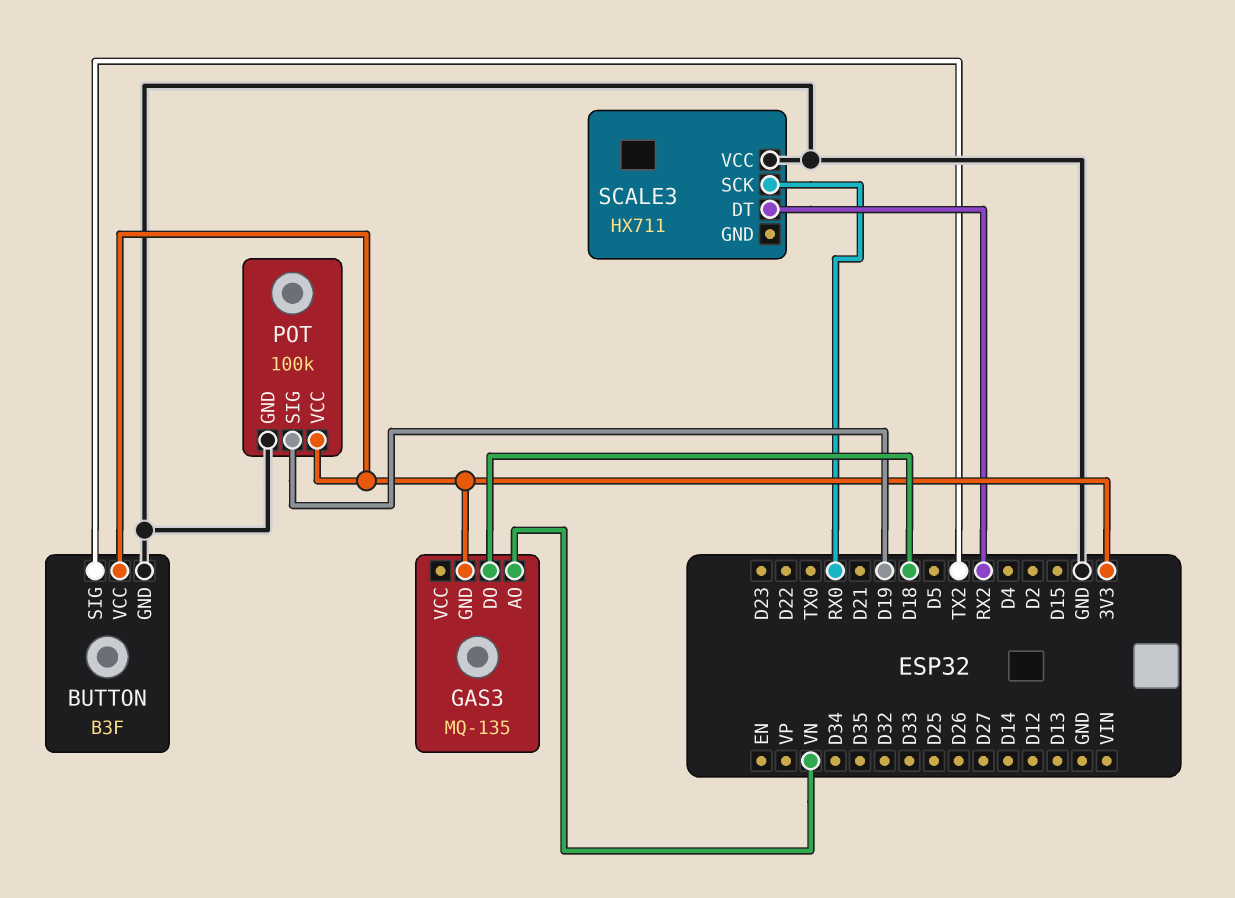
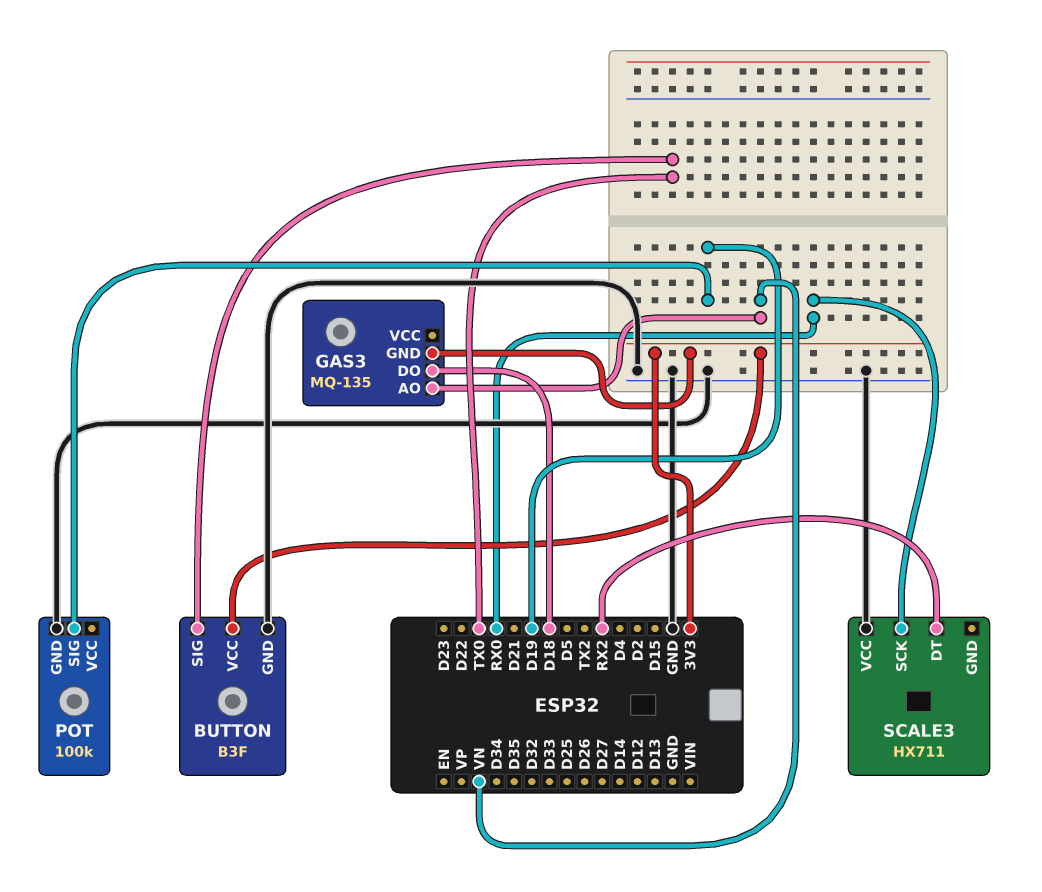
BUTTON pin SIG: TX2 -> TX0
POT pin VCC: 3V3 -> none

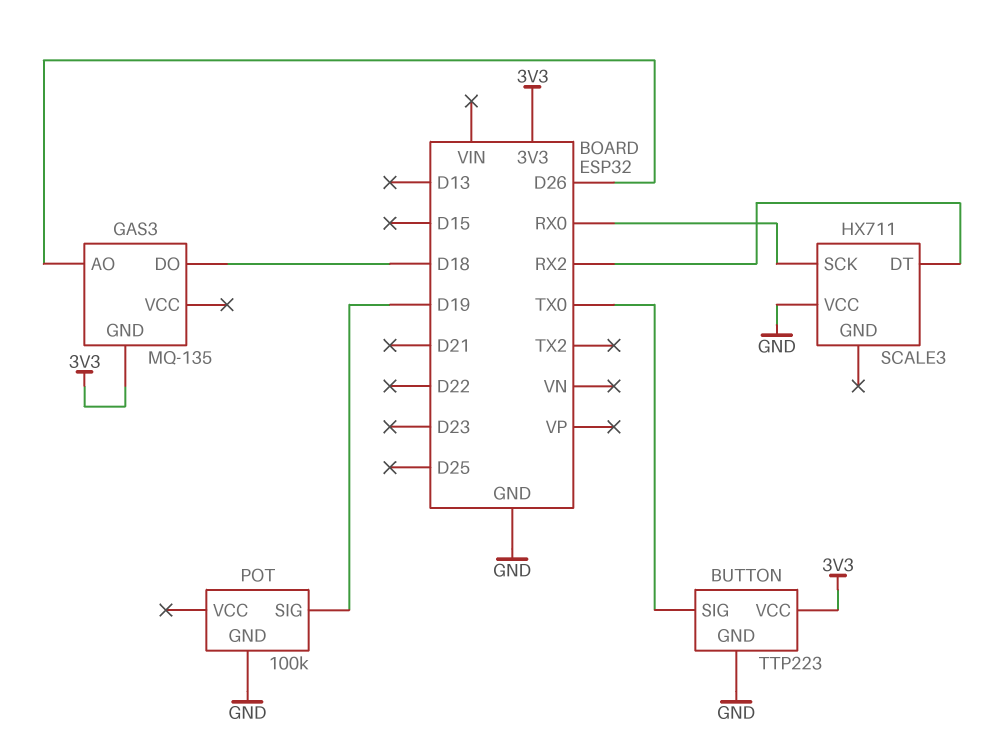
BUTTON: B3F -> TTP223
GAS3 pin AO: VN -> D26

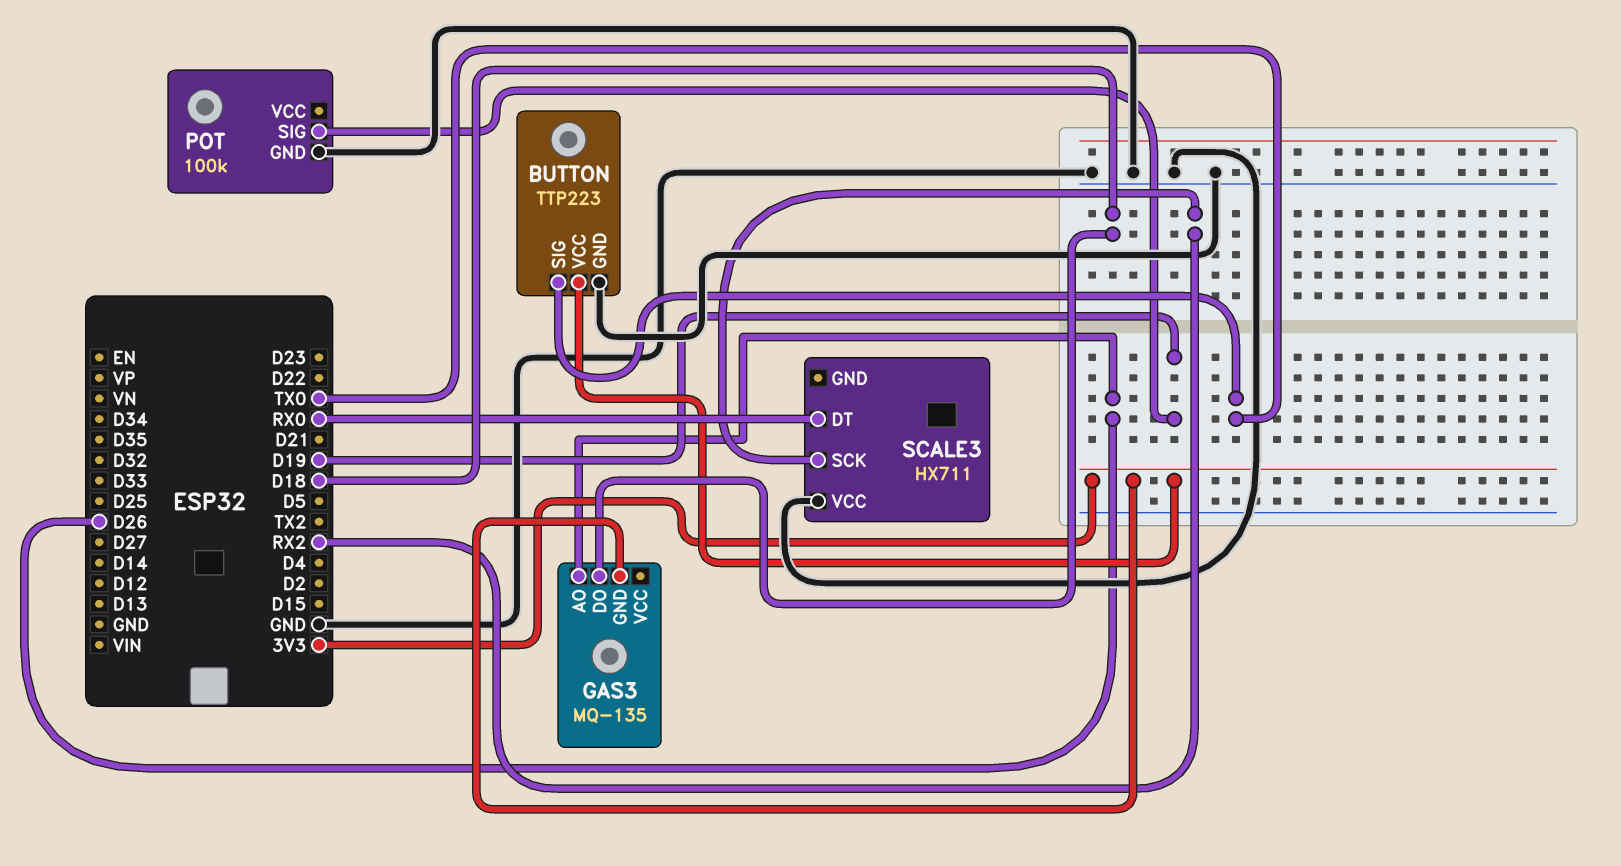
SCALE3 pin DT: RX2 -> RX0
SCALE3 pin SCK: RX0 -> RX2

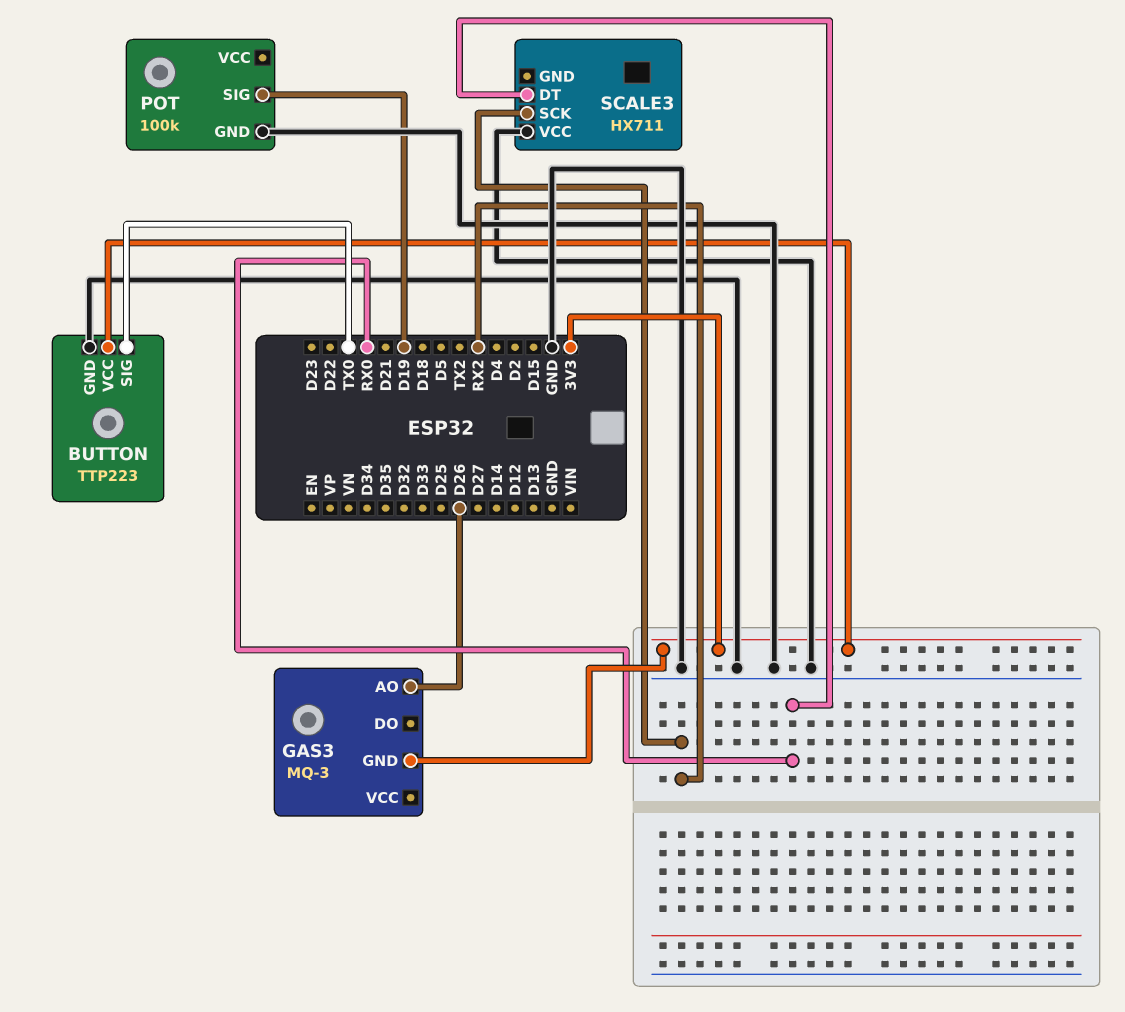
GAS3: MQ-135 -> MQ-3
GAS3 pin DO: D18 -> none

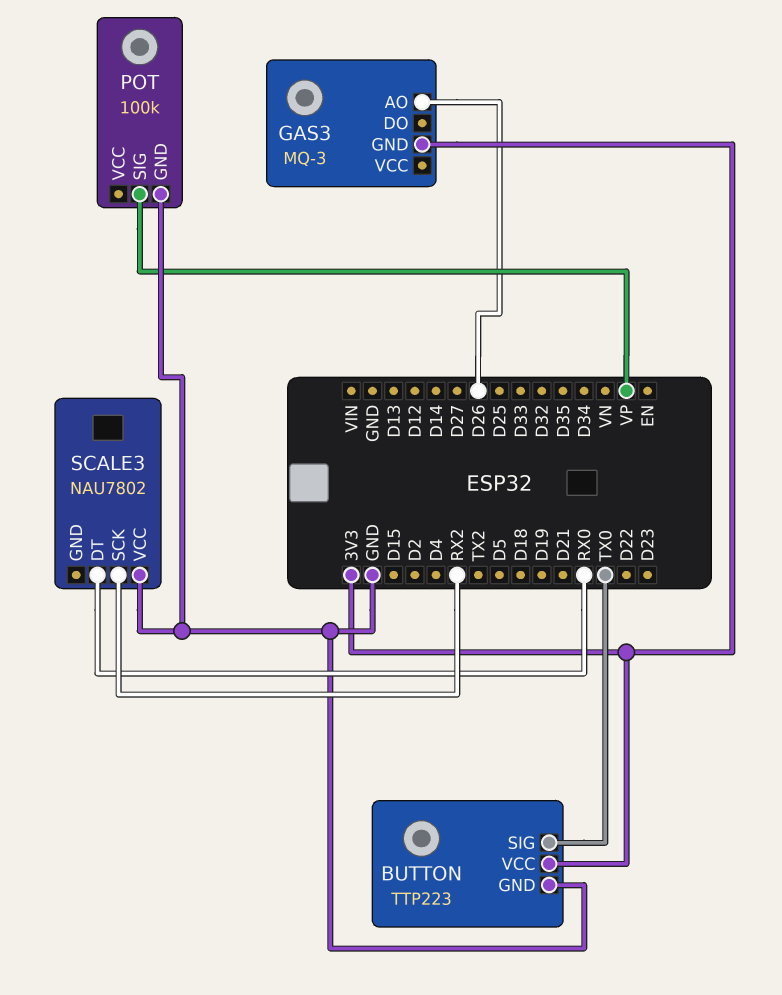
POT pin SIG: D19 -> VP
SCALE3: HX711 -> NAU7802

